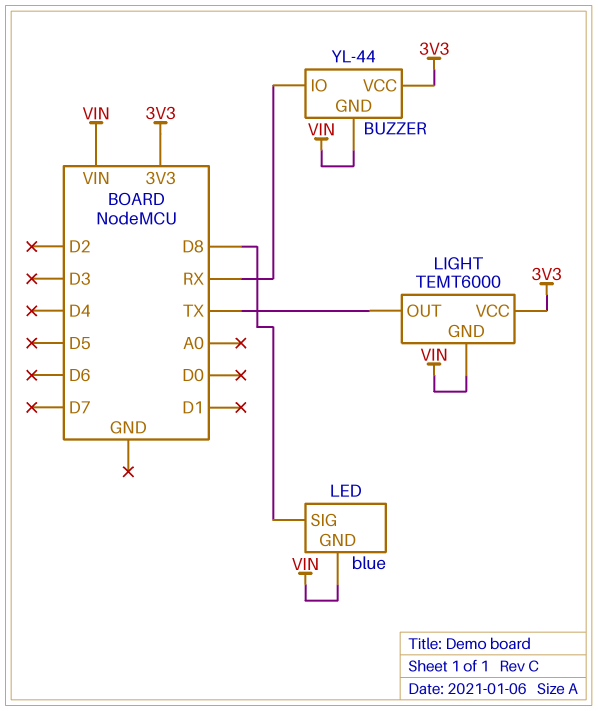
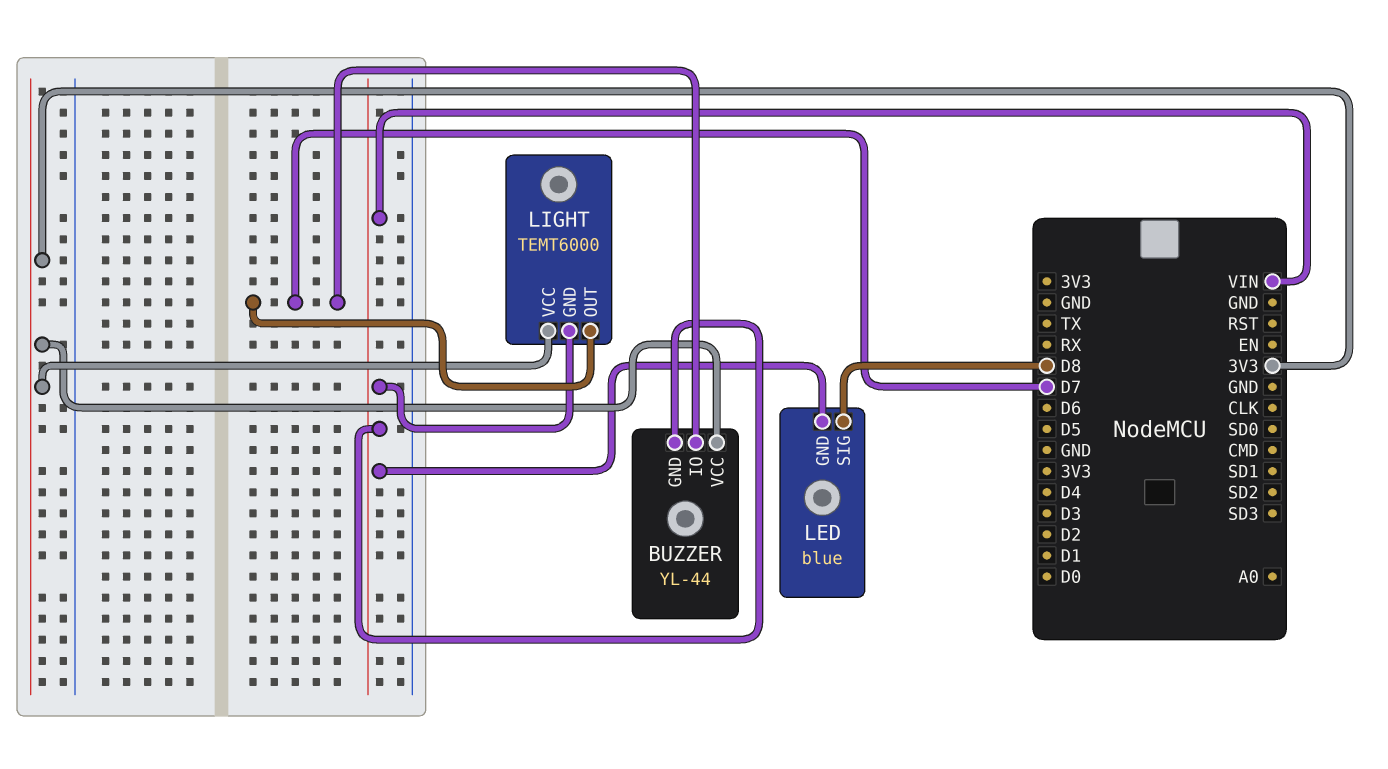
BUZZER pin IO: RX -> D7
LIGHT pin OUT: TX -> D7

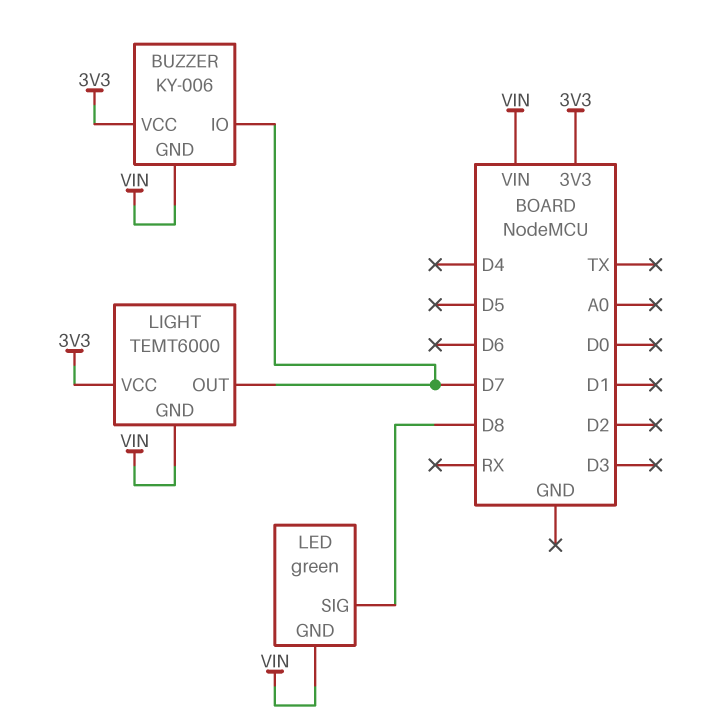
BUZZER: YL-44 -> KY-006
LED: blue -> green

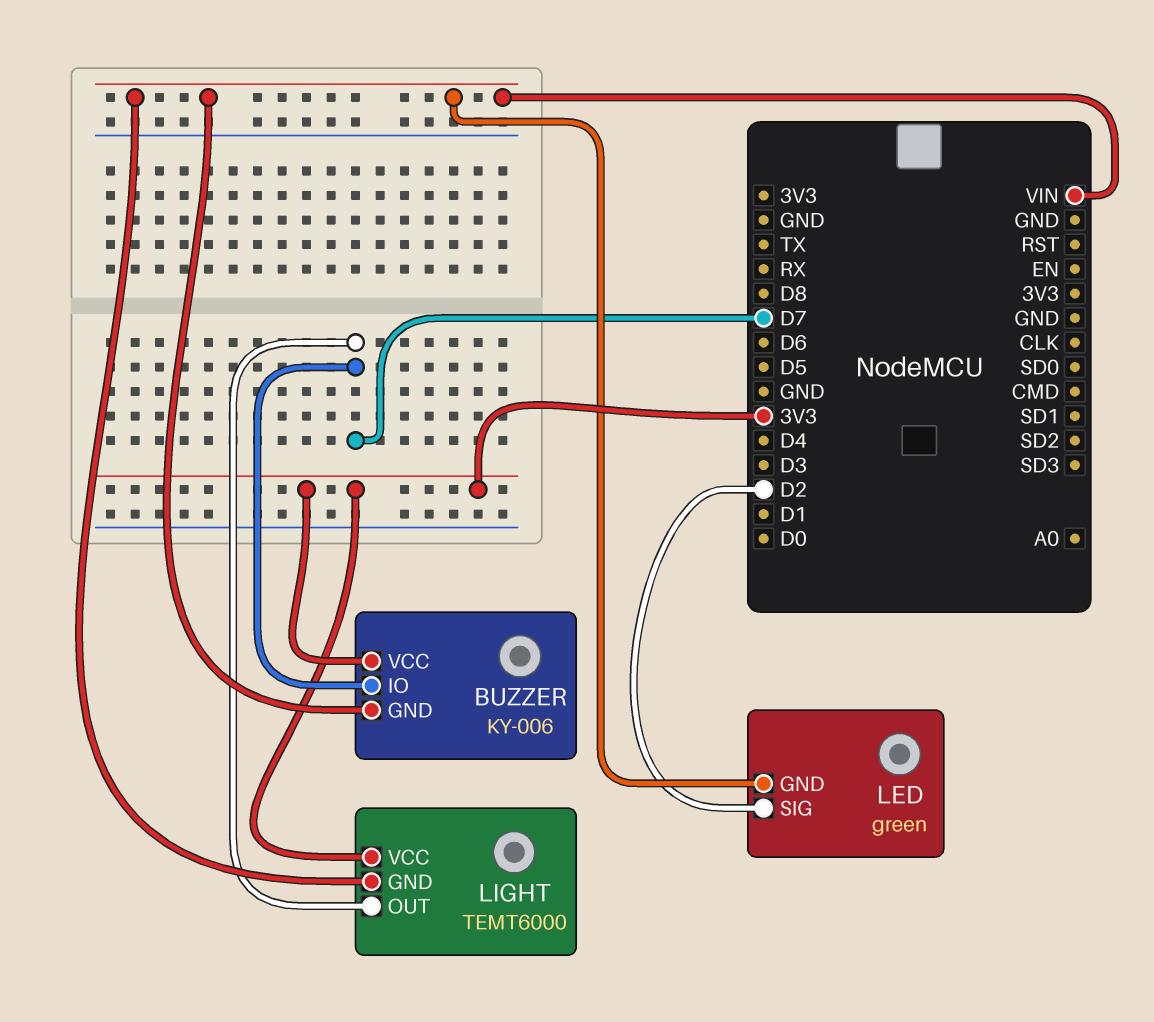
LED pin SIG: D8 -> D2

